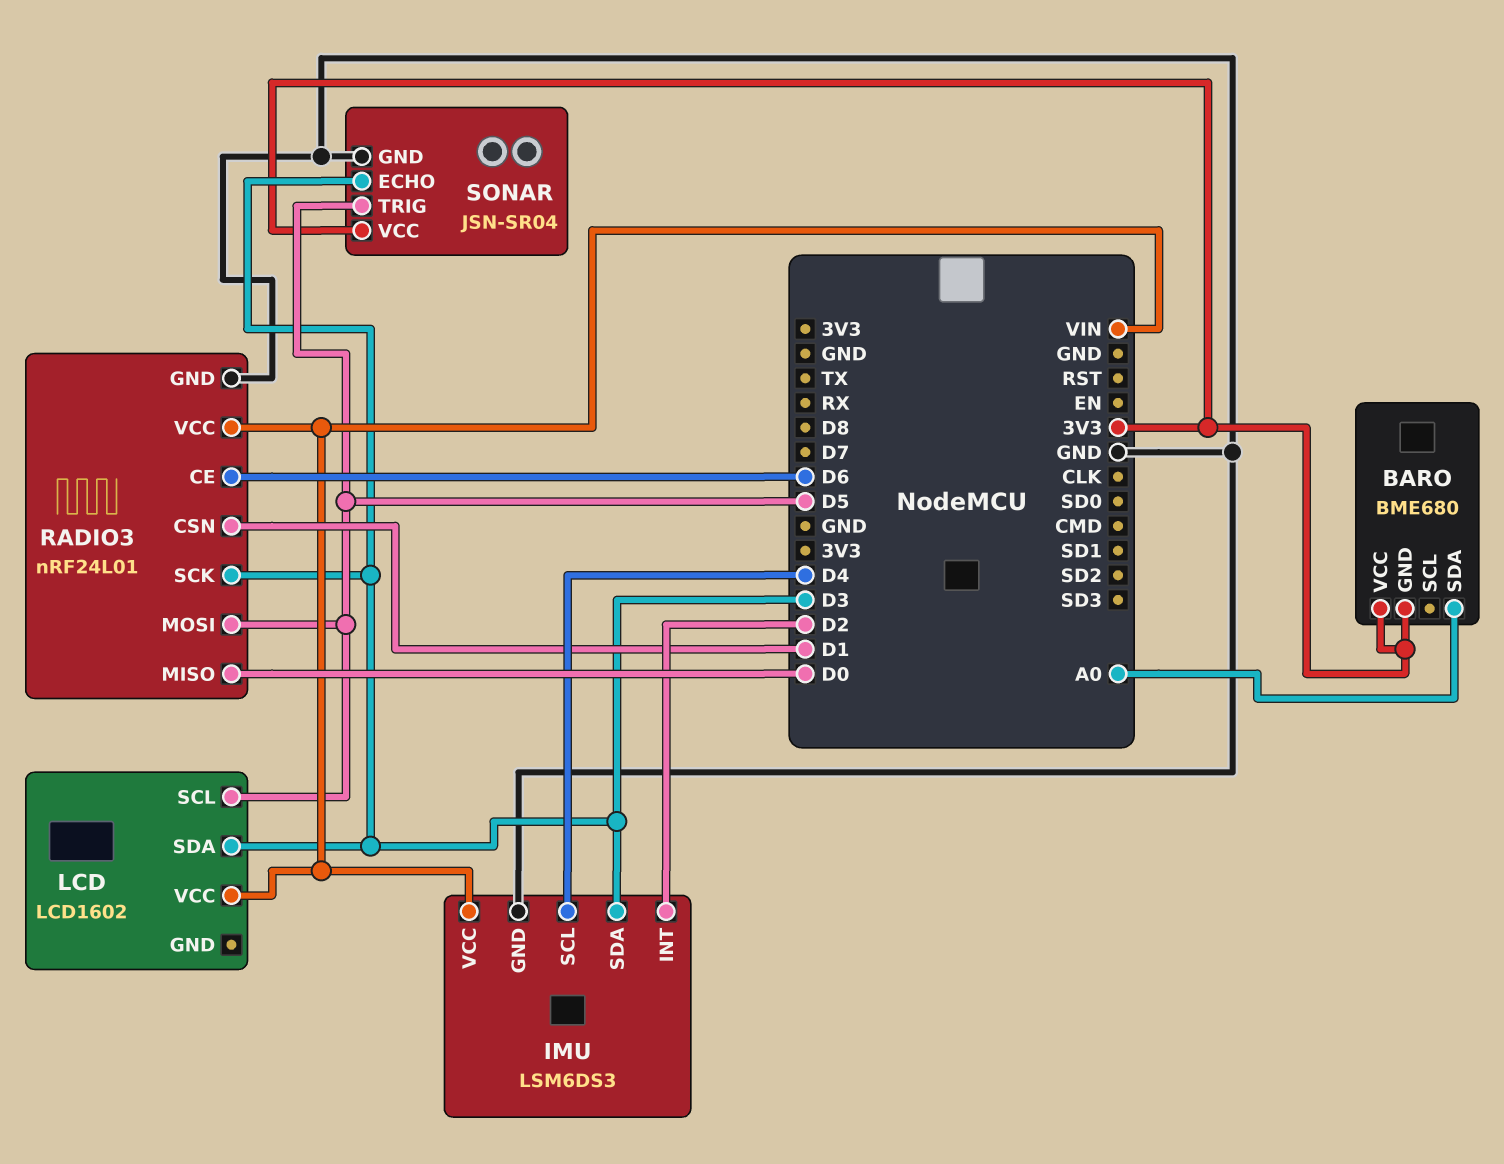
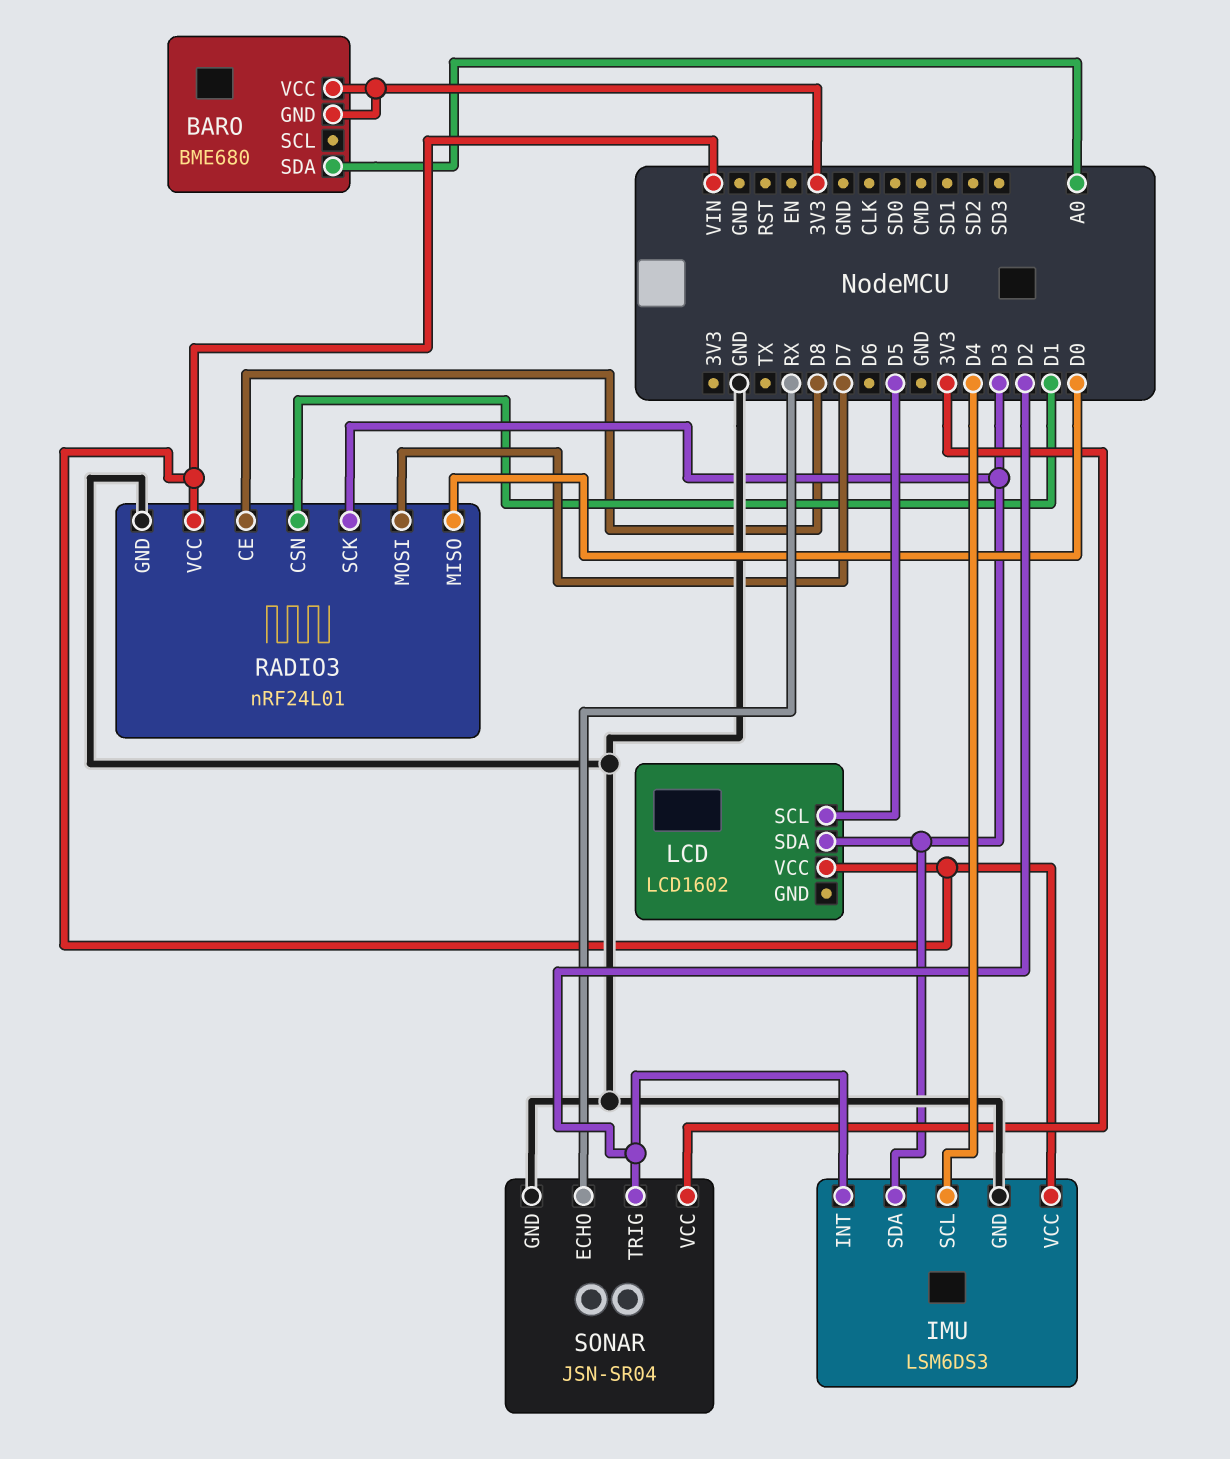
RADIO3 pin CE: D6 -> D8
RADIO3 pin MOSI: D5 -> D7
SONAR pin ECHO: D3 -> RX
SONAR pin TRIG: D5 -> D2

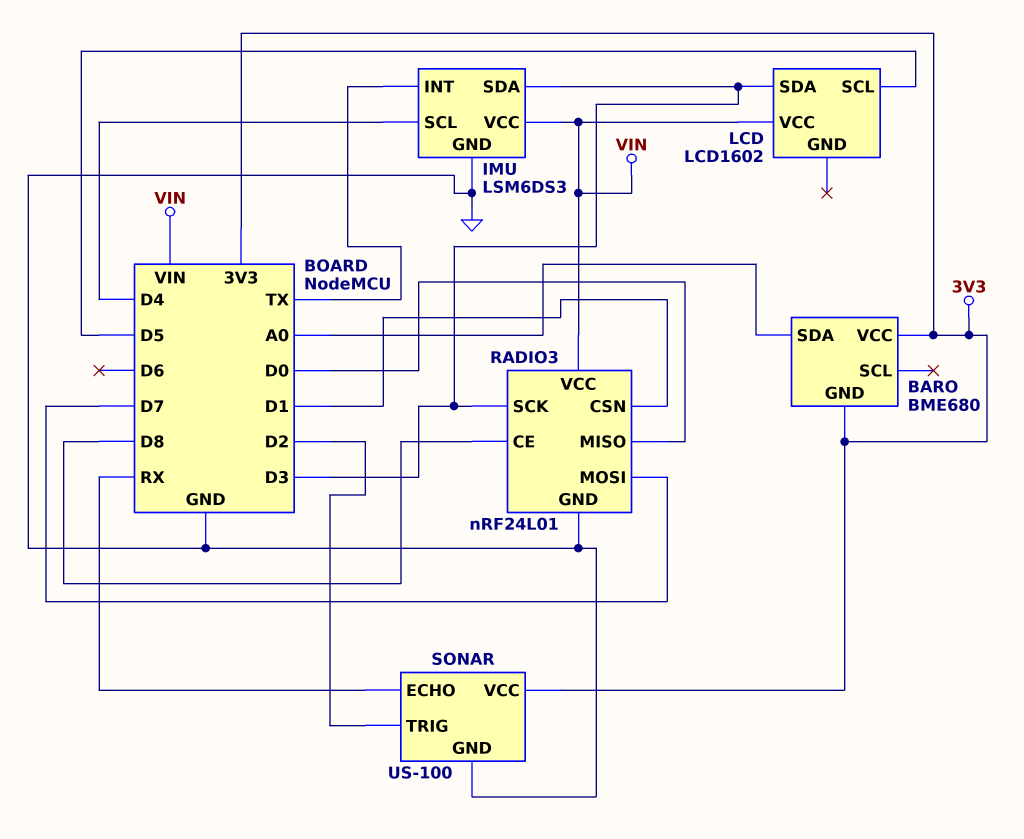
IMU pin INT: D2 -> TX
SONAR: JSN-SR04 -> US-100

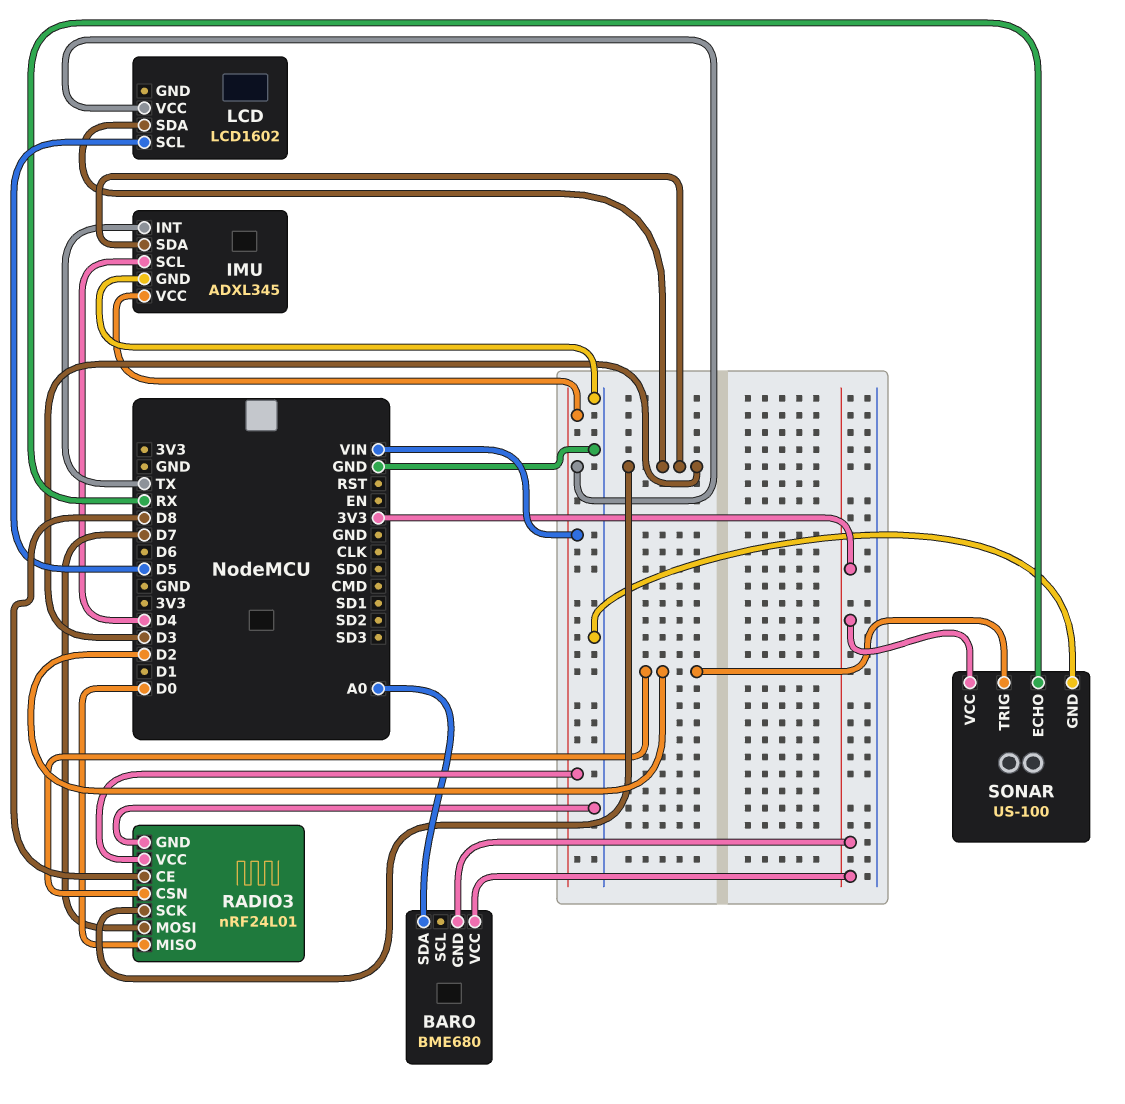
IMU: LSM6DS3 -> ADXL345
RADIO3 pin CSN: D1 -> D2

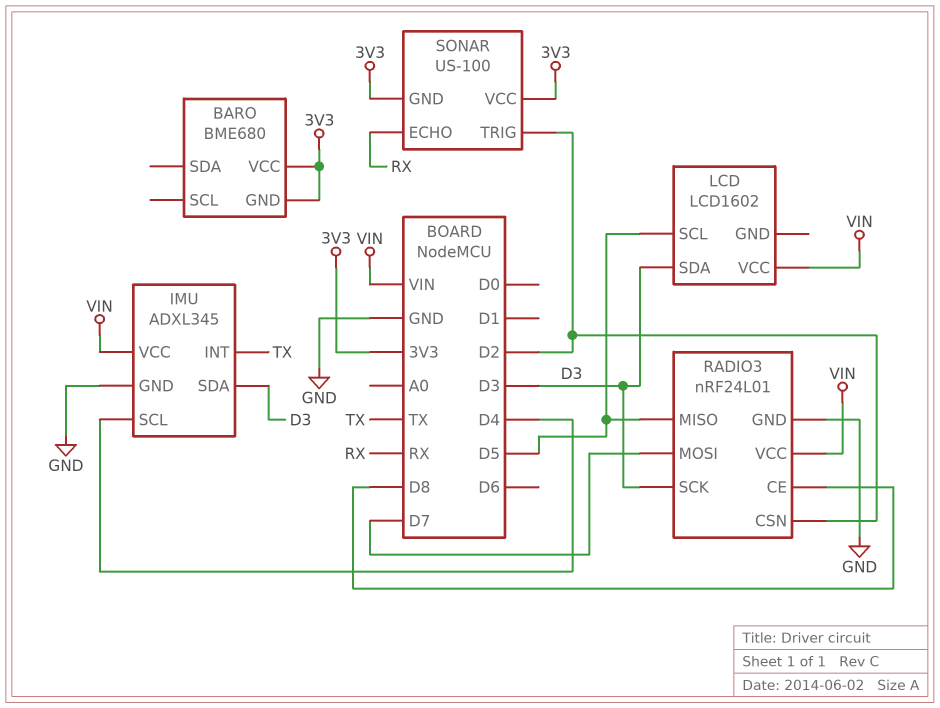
BARO pin SDA: A0 -> none
RADIO3 pin MISO: D0 -> D5
SONAR pin GND: GND -> 3V3

